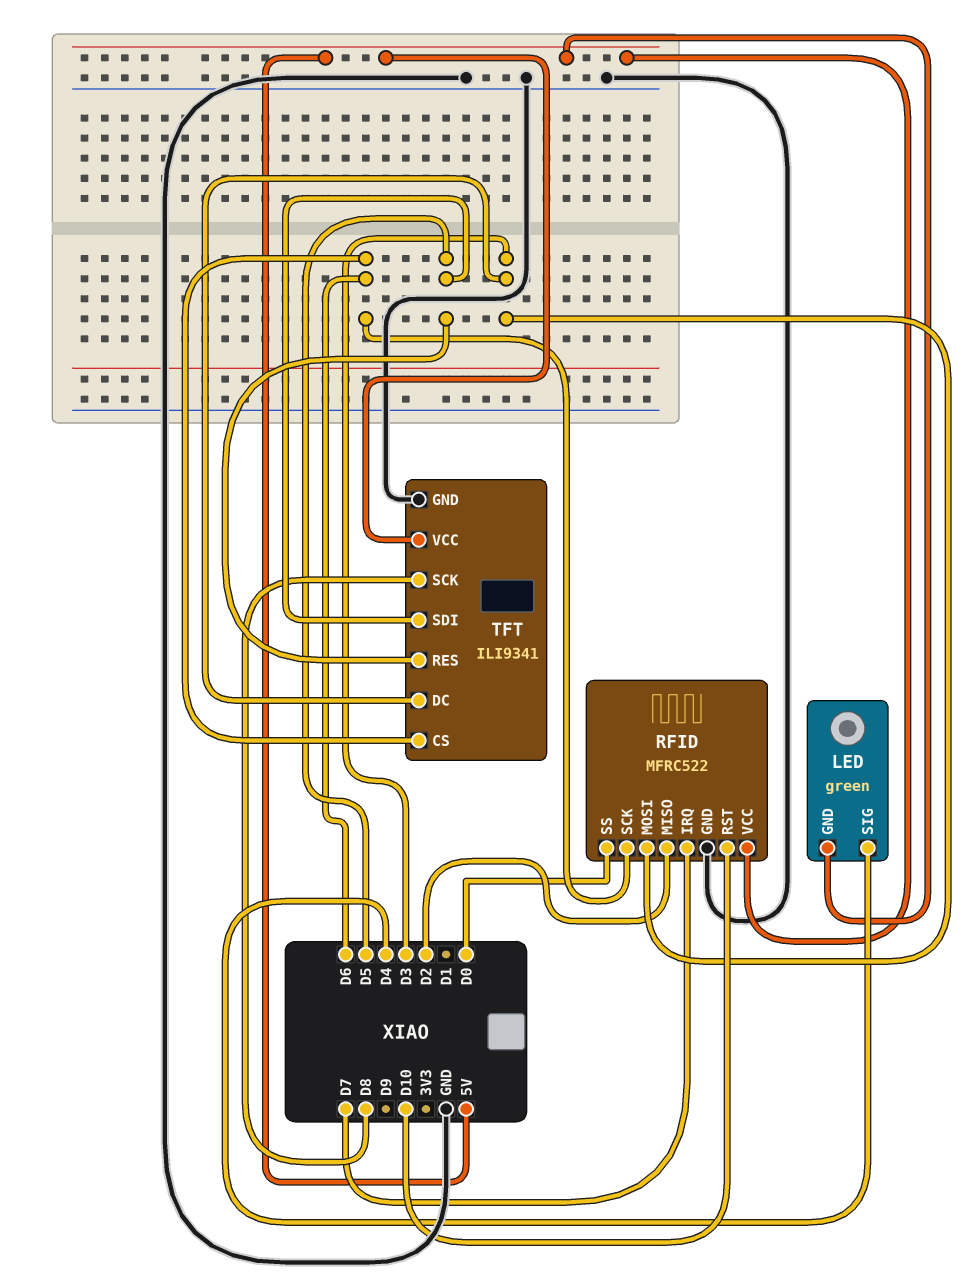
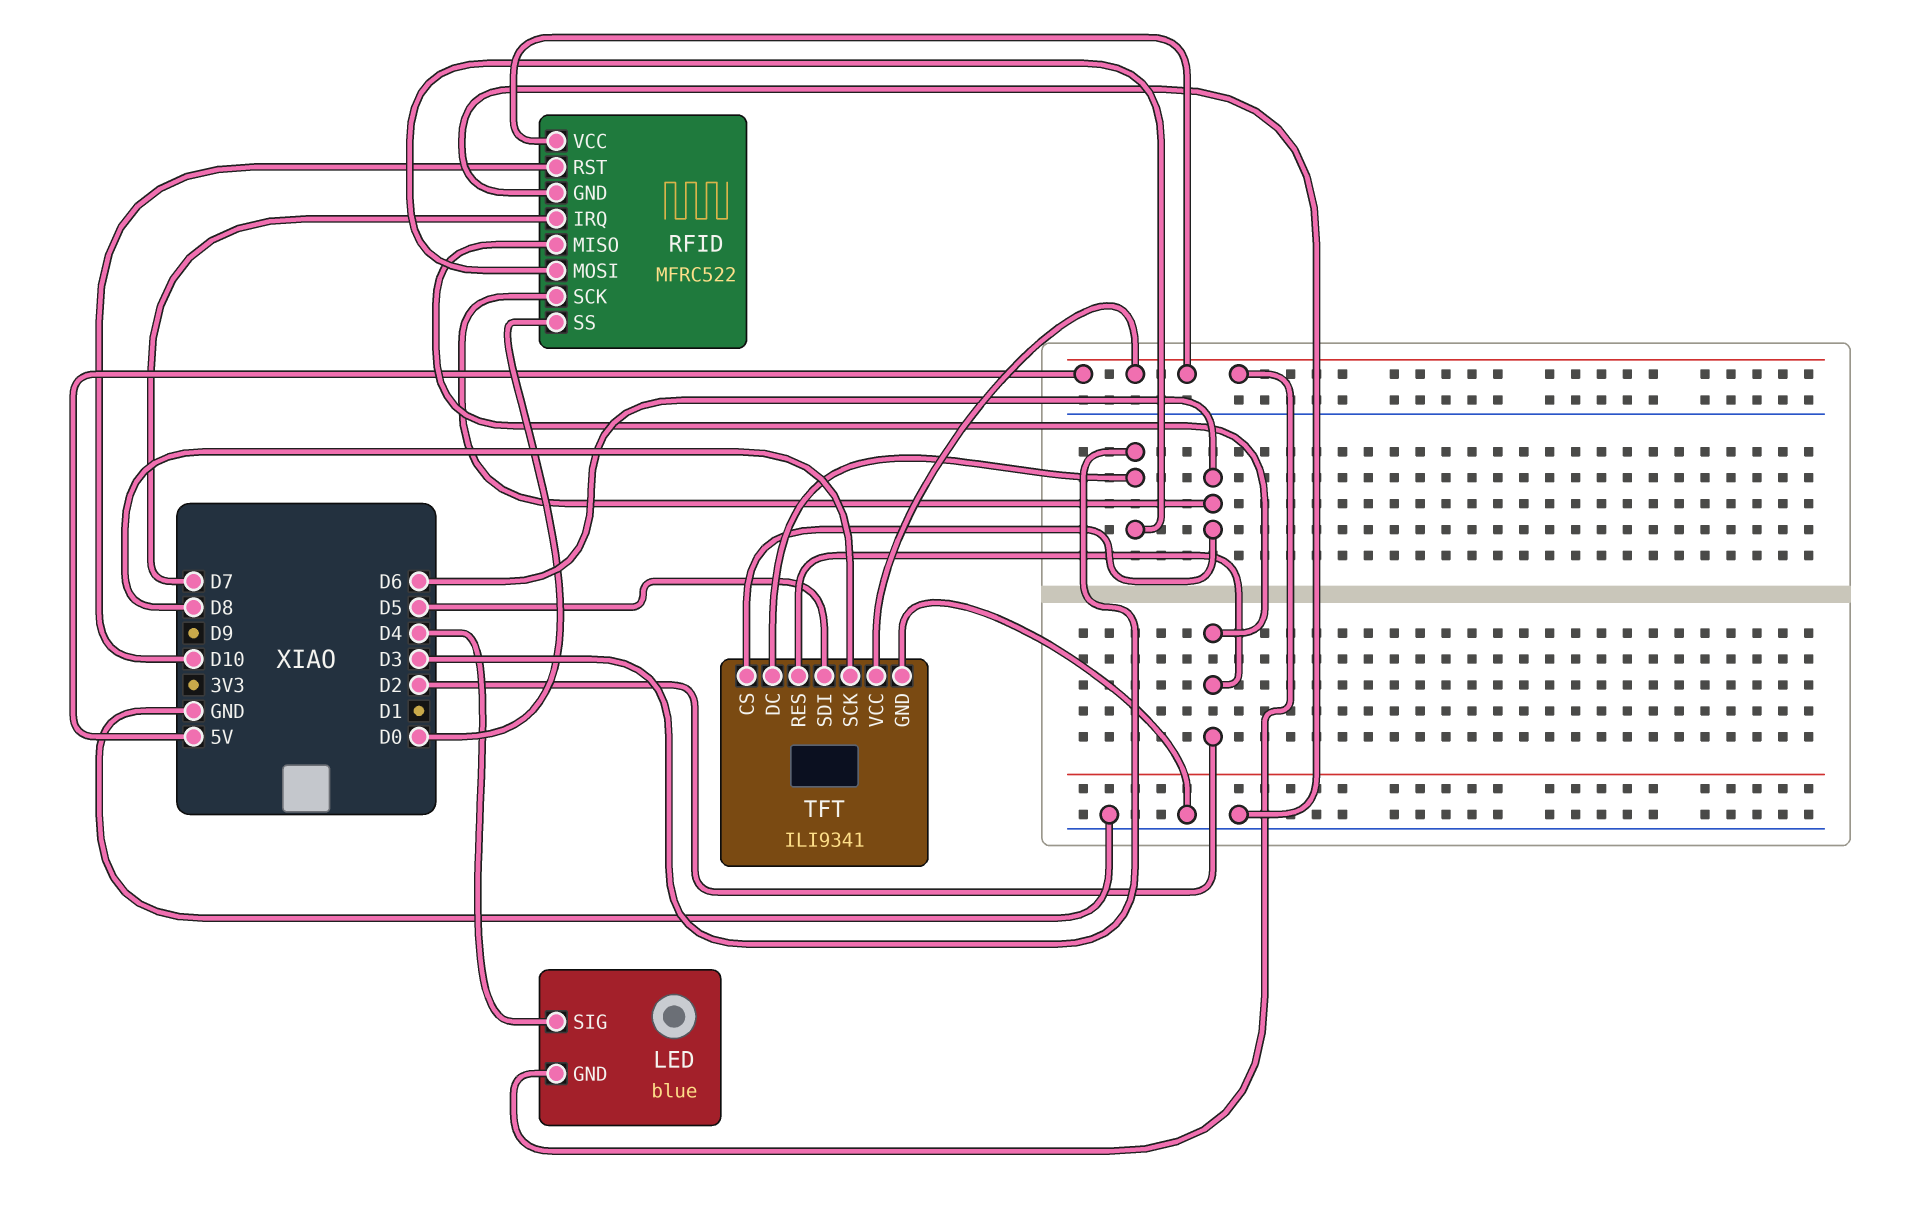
LED: green -> blue
TFT pin RES: D5 -> D2

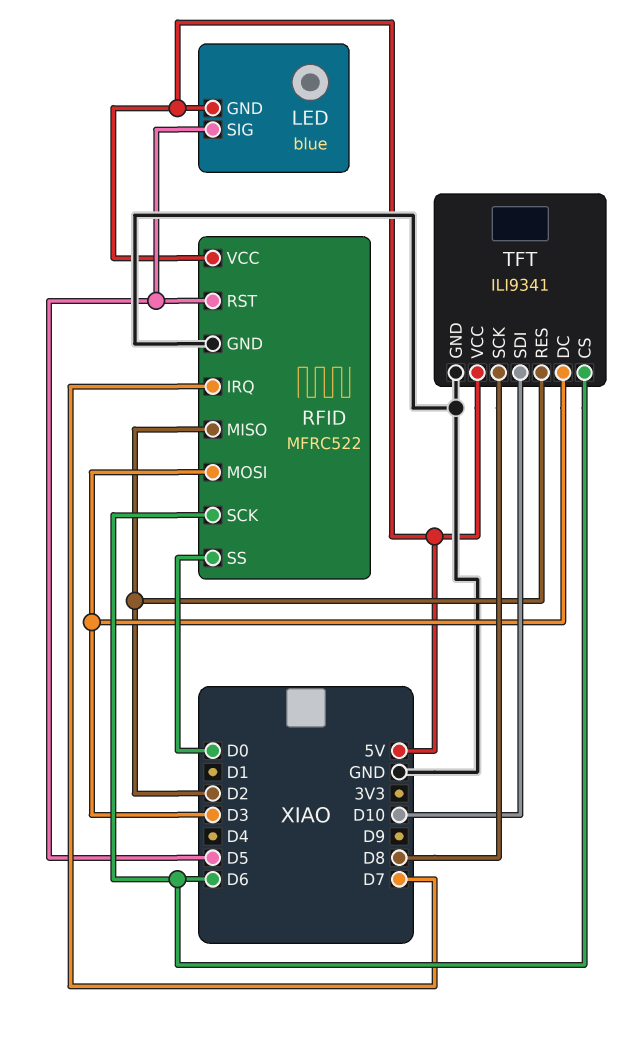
LED pin SIG: D4 -> D5
RFID pin RST: D10 -> D5
TFT pin SDI: D5 -> D10

